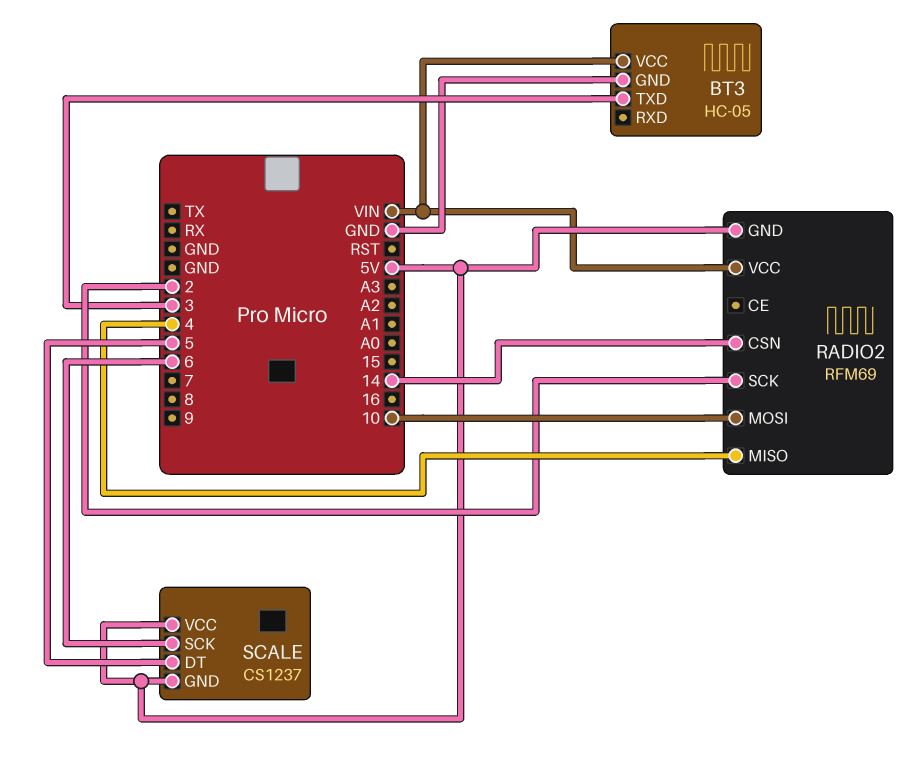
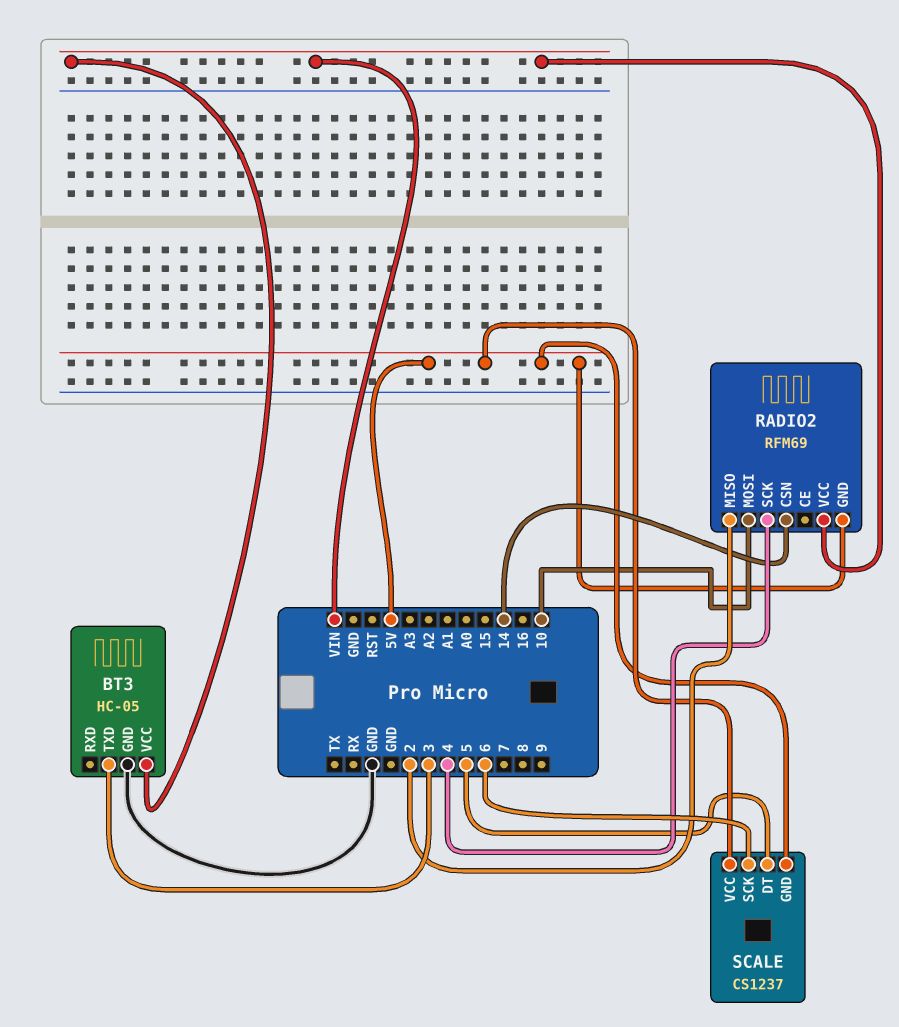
RADIO2 pin MISO: 4 -> 2
RADIO2 pin SCK: 2 -> 4

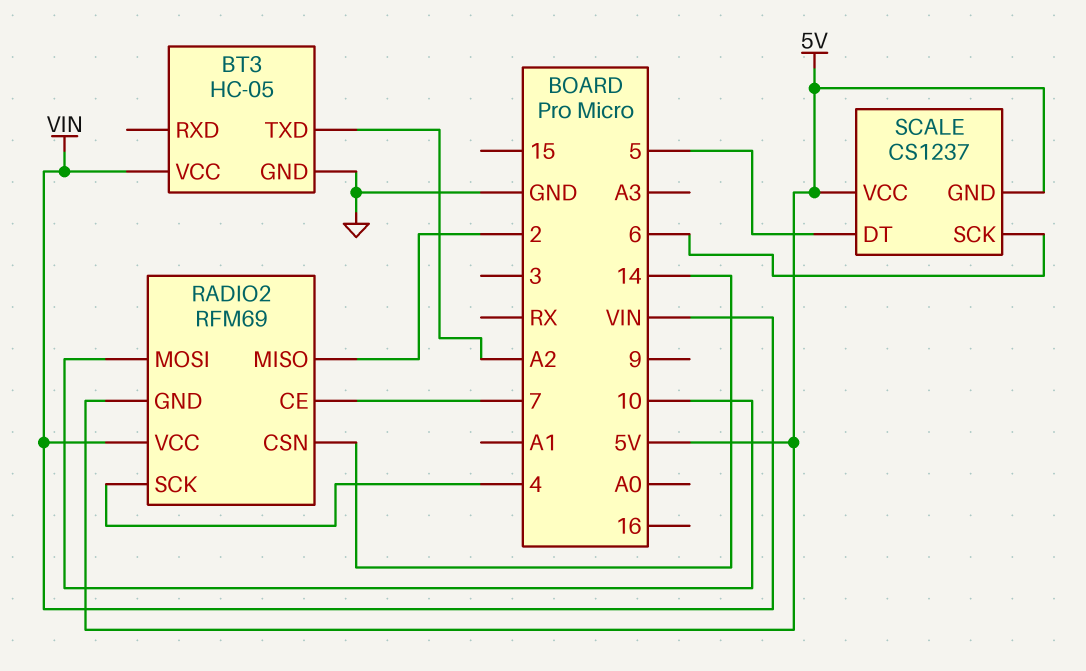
BT3 pin TXD: 3 -> A2
RADIO2 pin CE: none -> 7

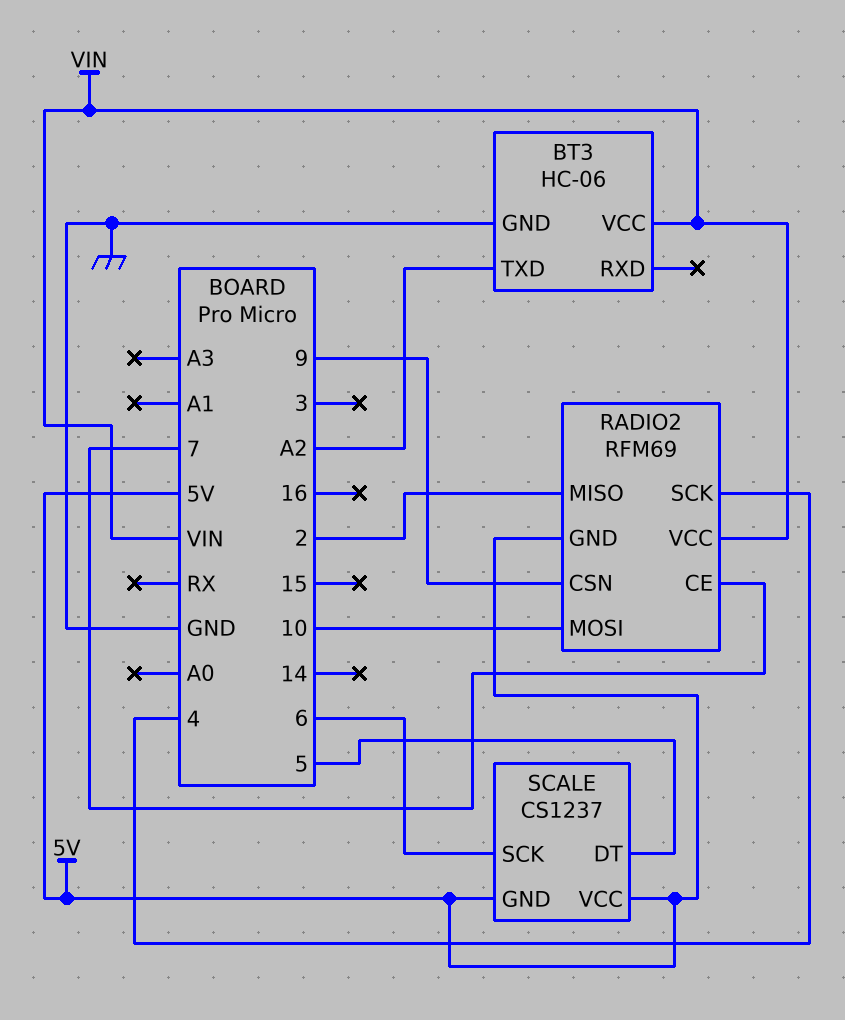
BT3: HC-05 -> HC-06
RADIO2 pin CSN: 14 -> 9

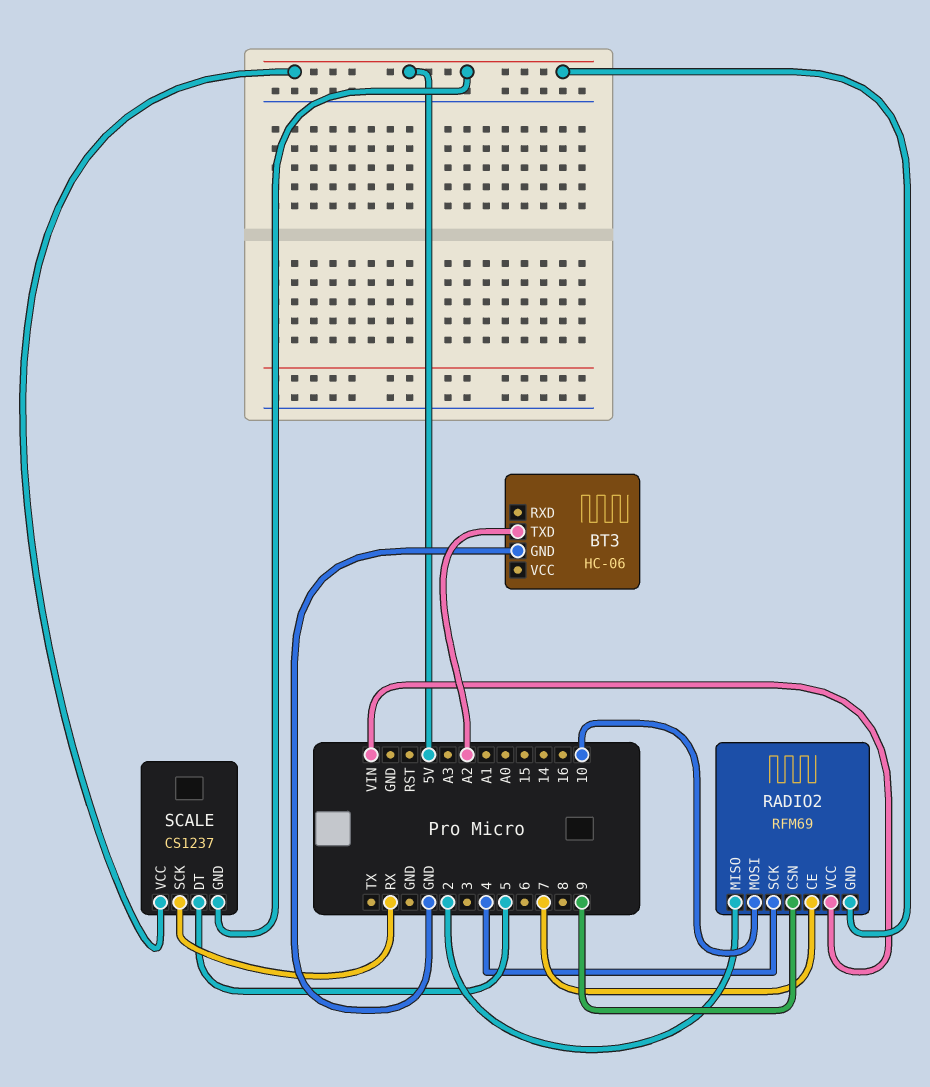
BT3 pin VCC: VIN -> none
SCALE pin SCK: 6 -> RX

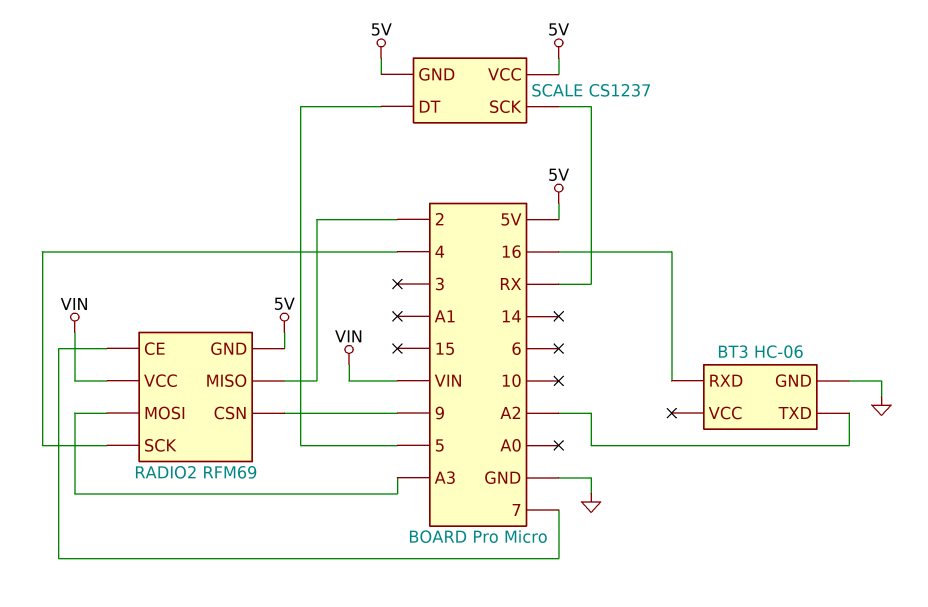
BT3 pin RXD: none -> 16
RADIO2 pin MOSI: 10 -> A3

